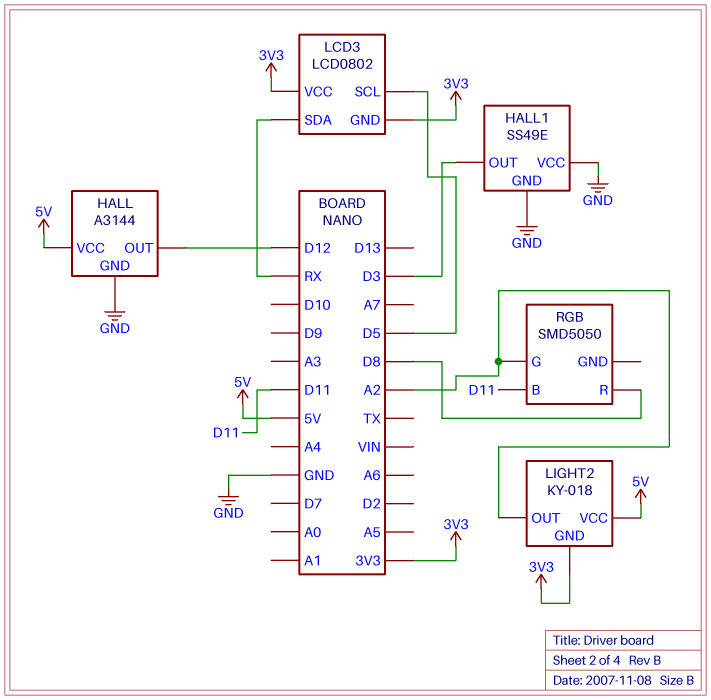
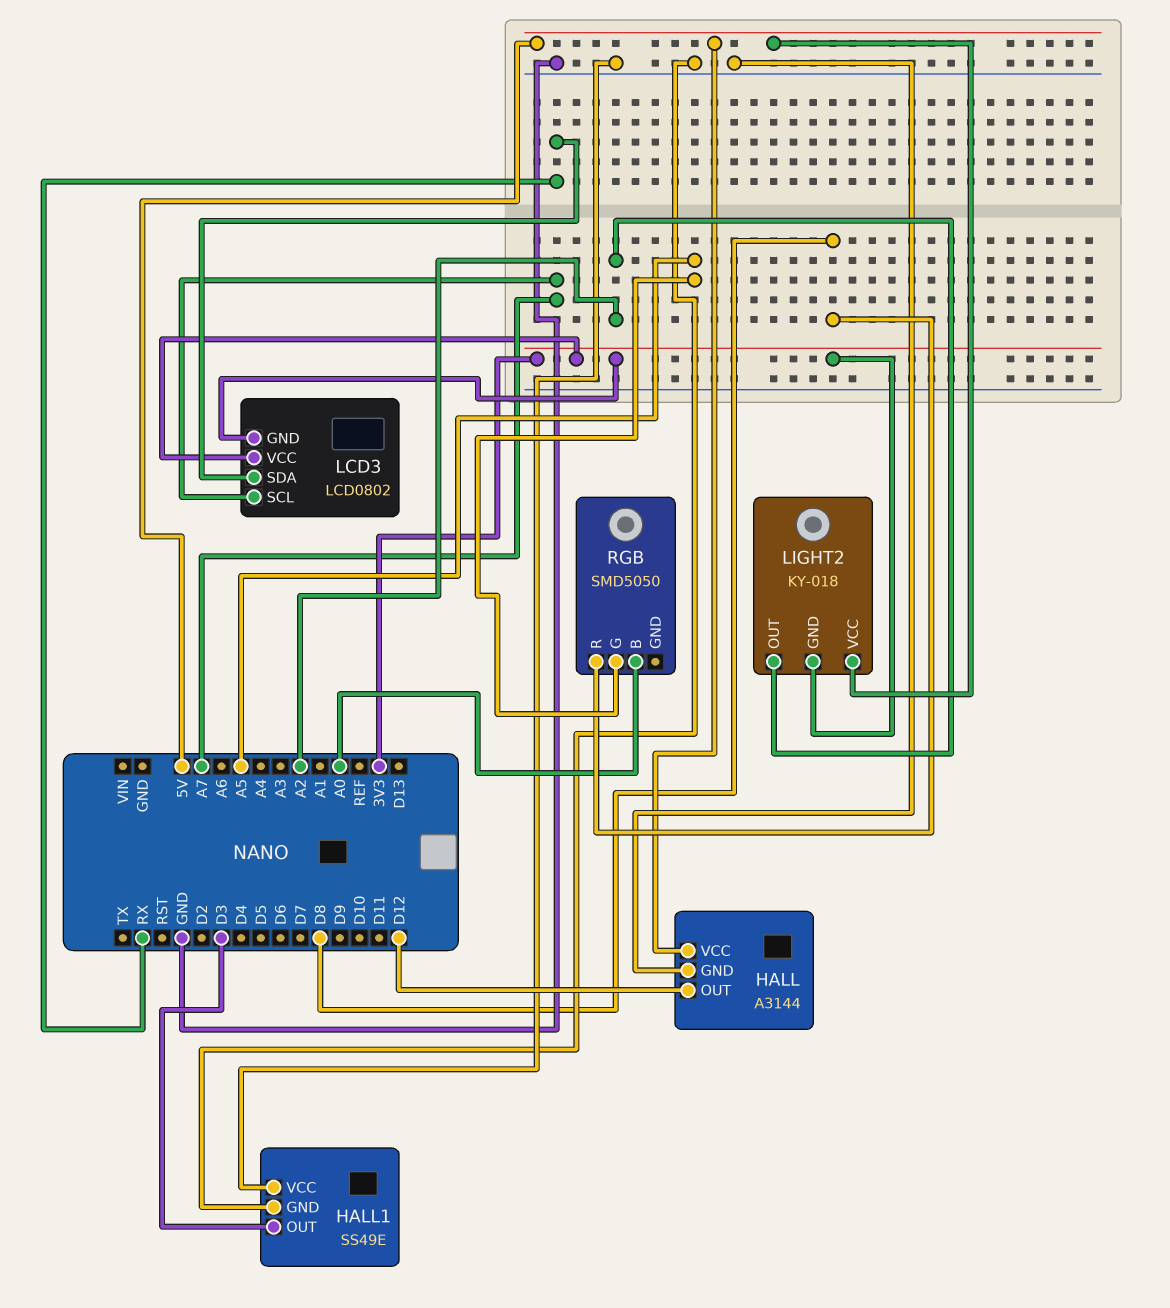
LCD3 pin SCL: D5 -> A7
RGB pin B: D11 -> A0
RGB pin G: A2 -> A5

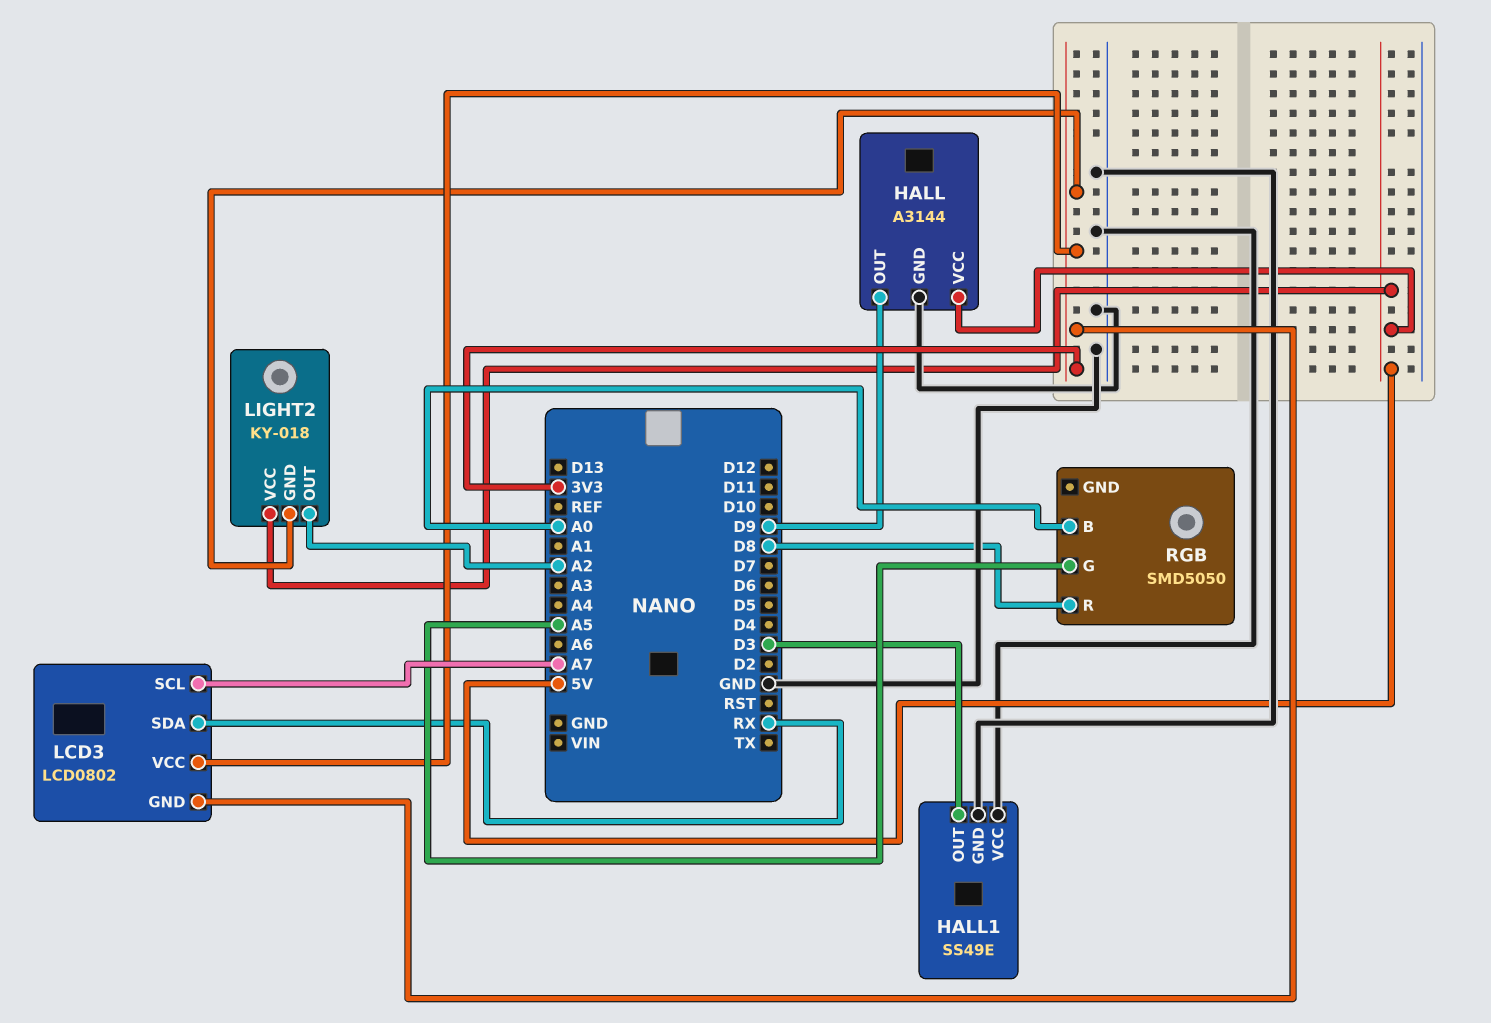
HALL pin OUT: D12 -> D9

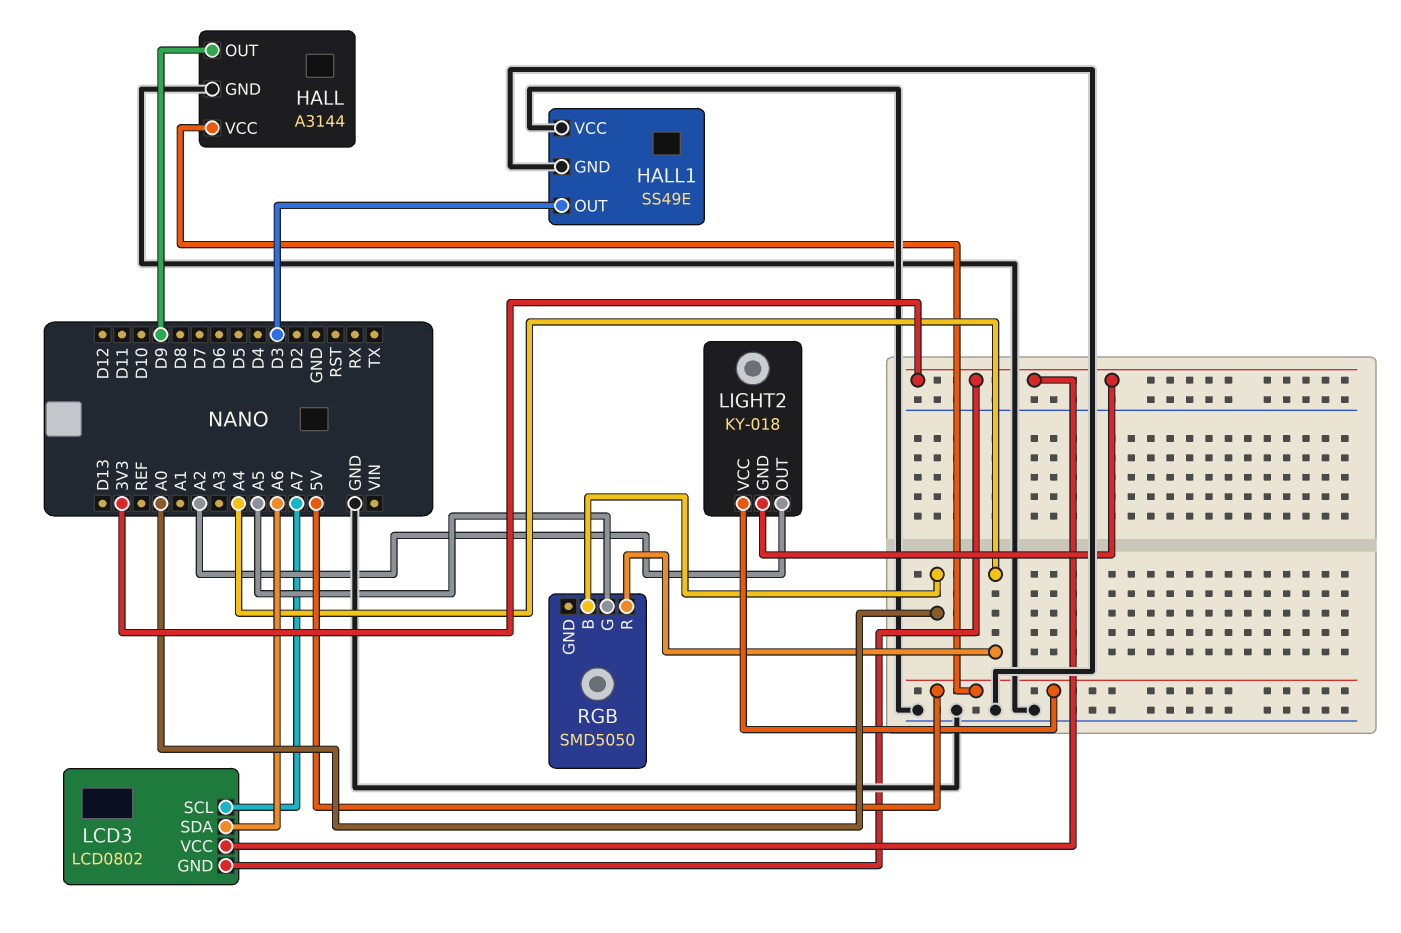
LCD3 pin SDA: RX -> A6
RGB pin R: D8 -> A4

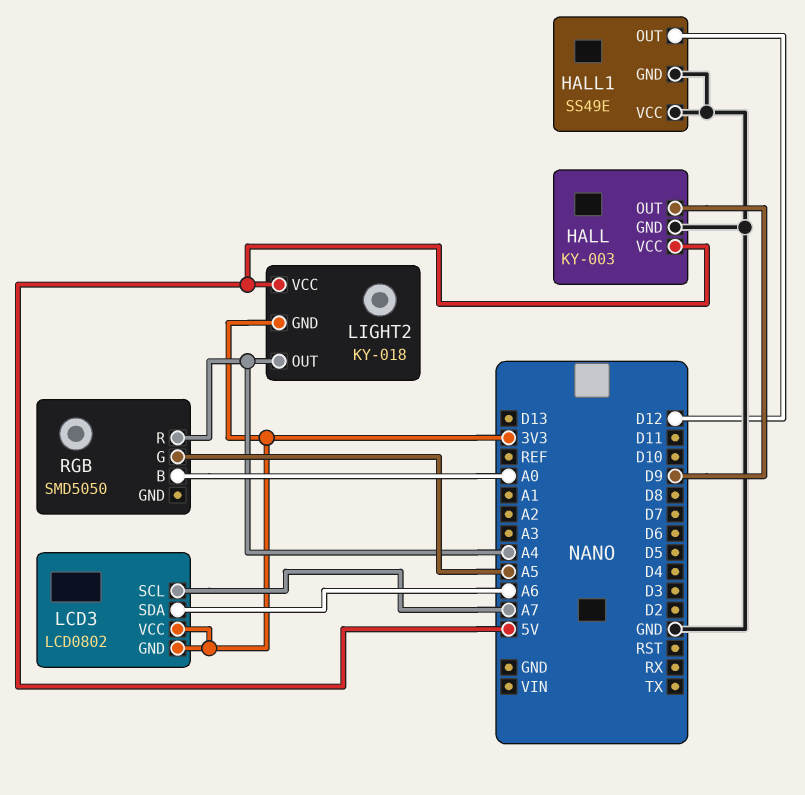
HALL: A3144 -> KY-003
HALL1 pin OUT: D3 -> D12
LIGHT2 pin OUT: A2 -> A4

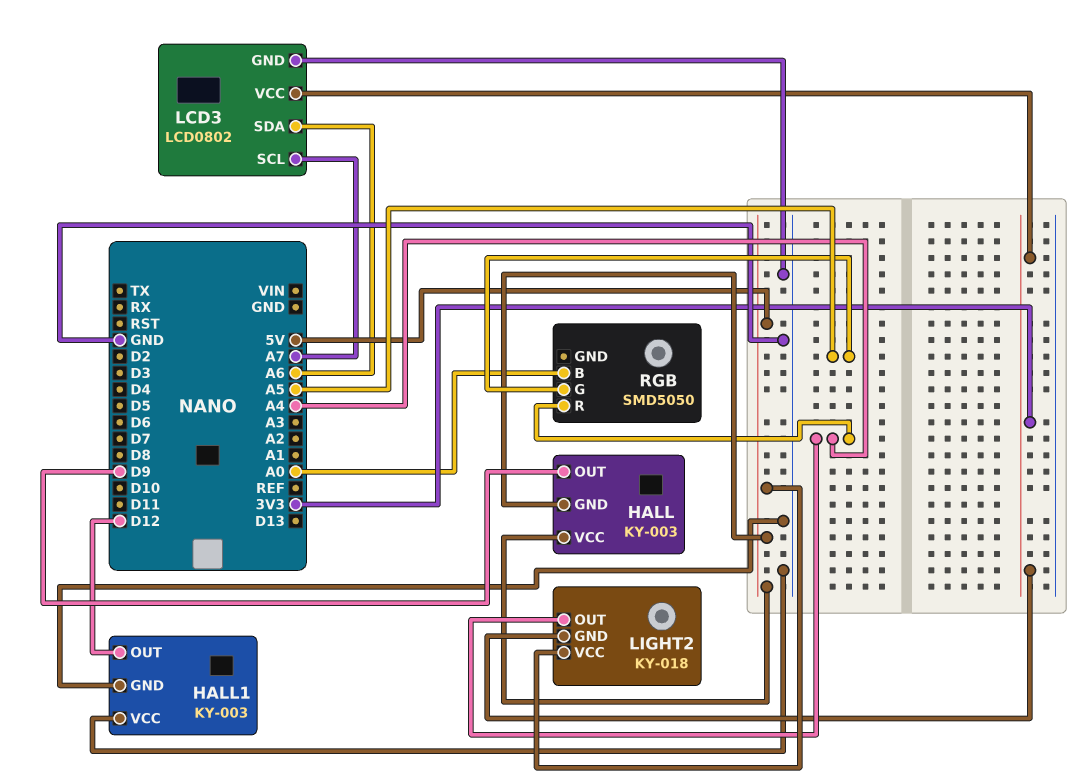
HALL pin GND: GND -> 5V
HALL1: SS49E -> KY-003
LCD3 pin GND: 3V3 -> GND

